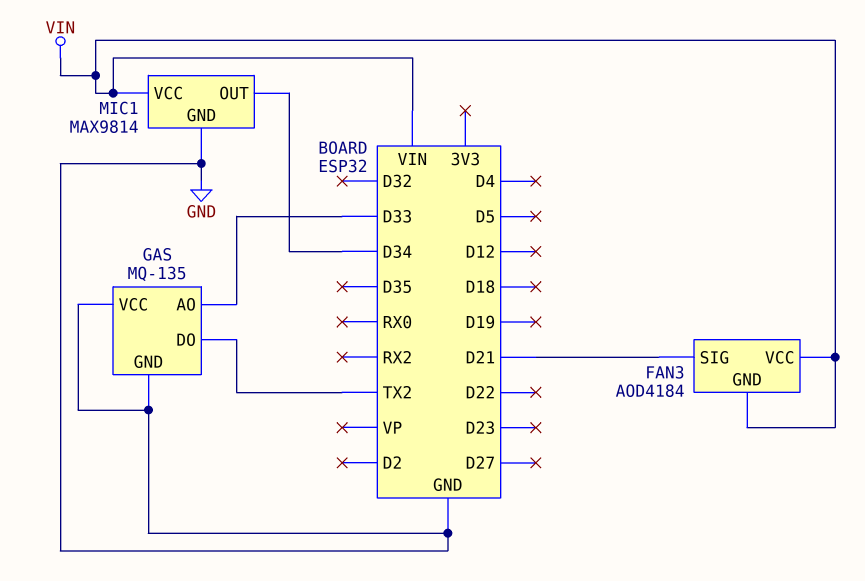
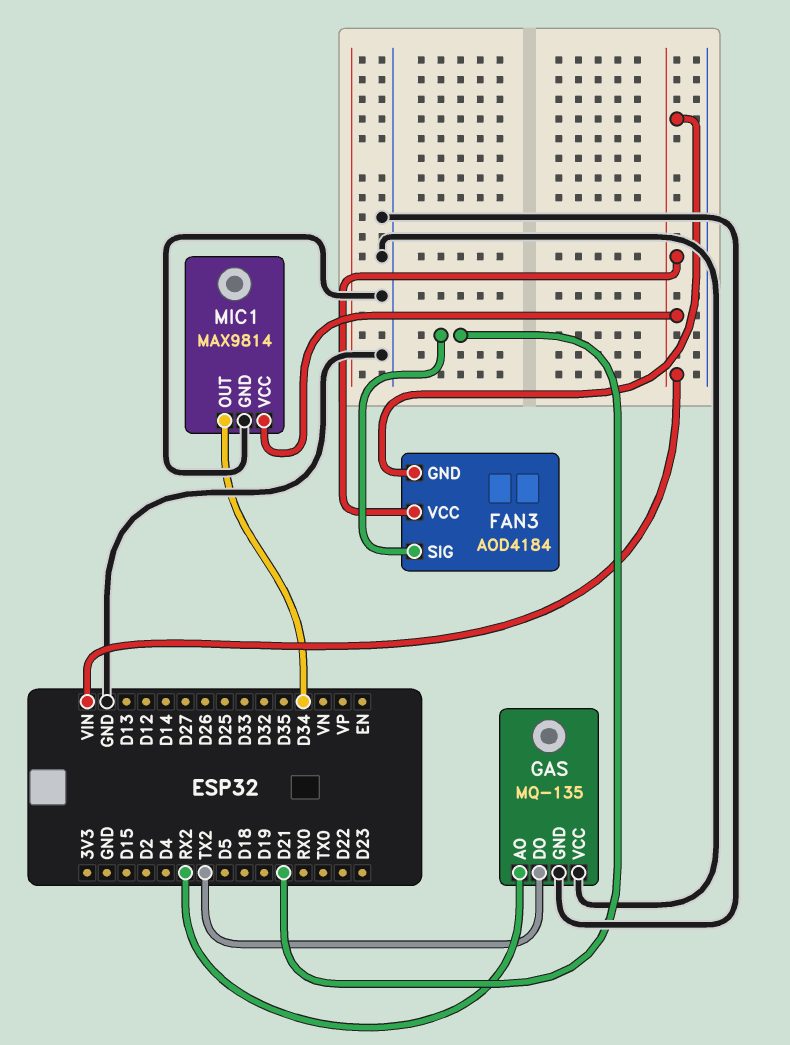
GAS pin AO: D33 -> RX2

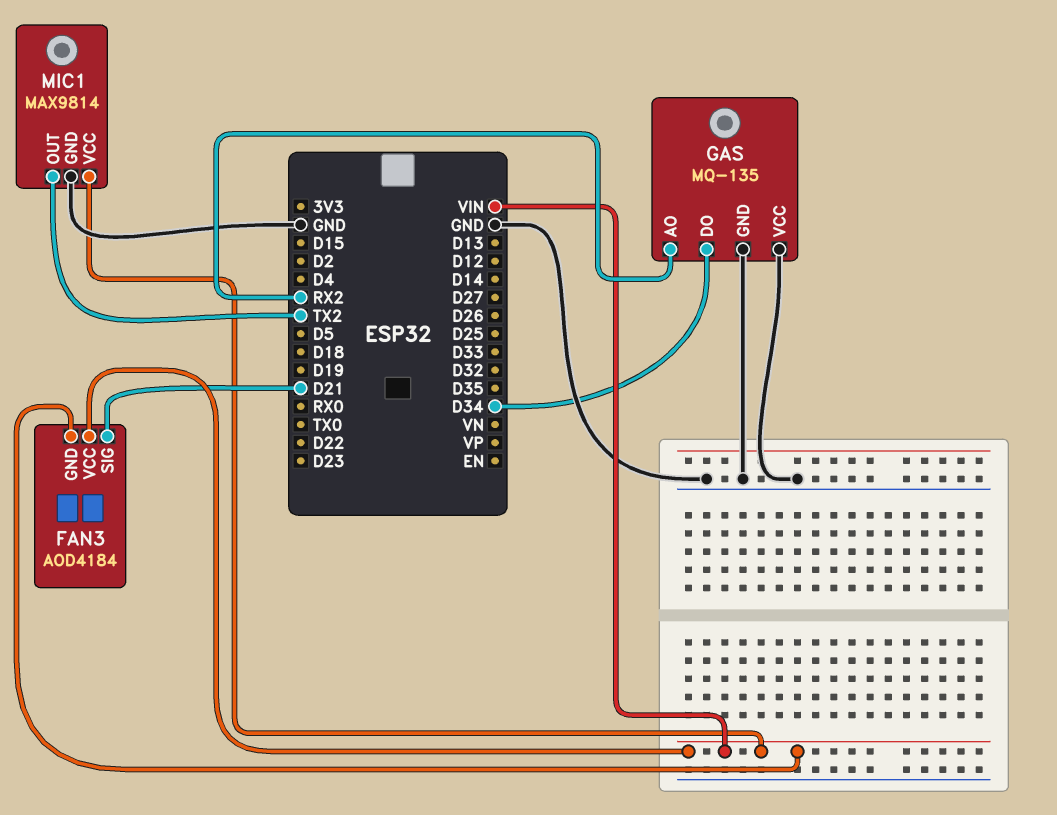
GAS pin DO: TX2 -> D34
MIC1 pin OUT: D34 -> TX2

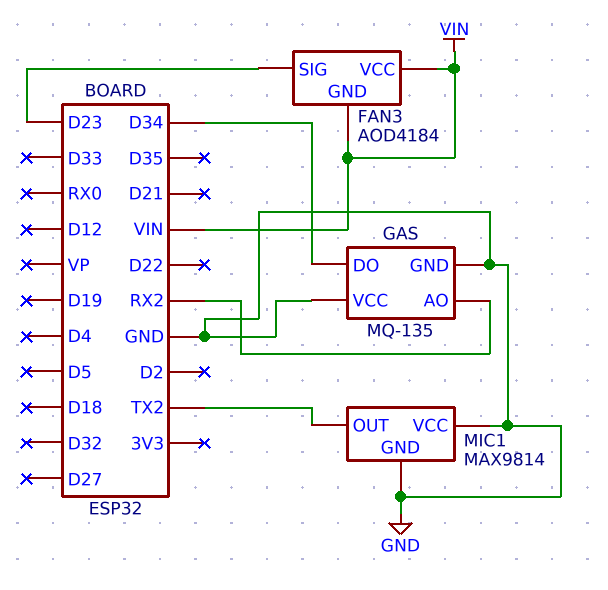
FAN3 pin SIG: D21 -> D23
MIC1 pin VCC: VIN -> GND

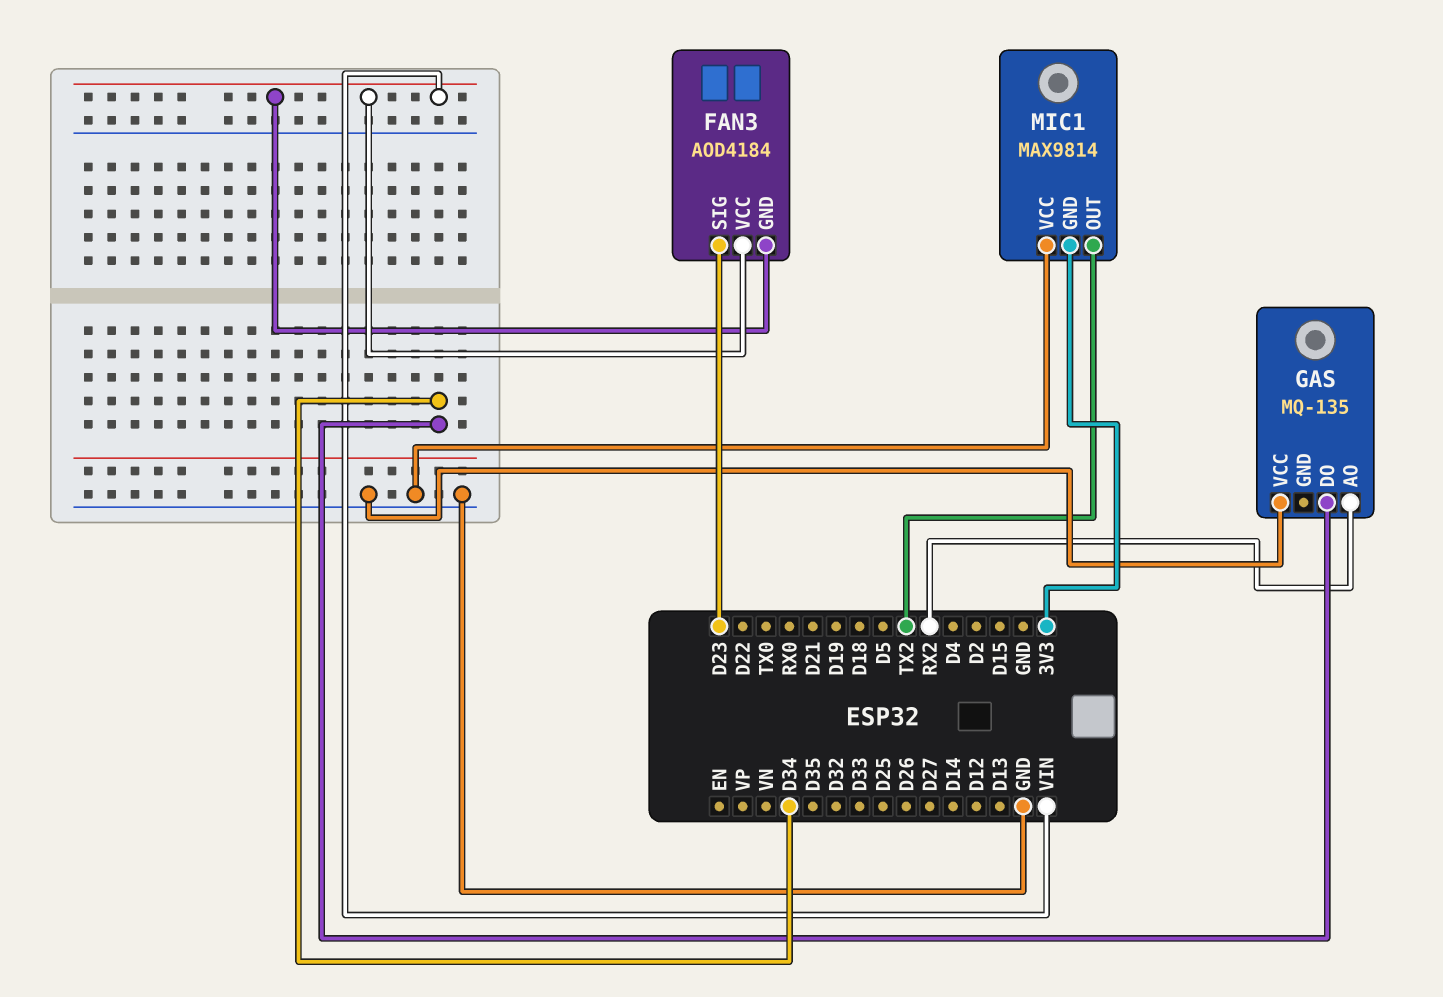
GAS pin GND: GND -> none
MIC1 pin GND: GND -> 3V3

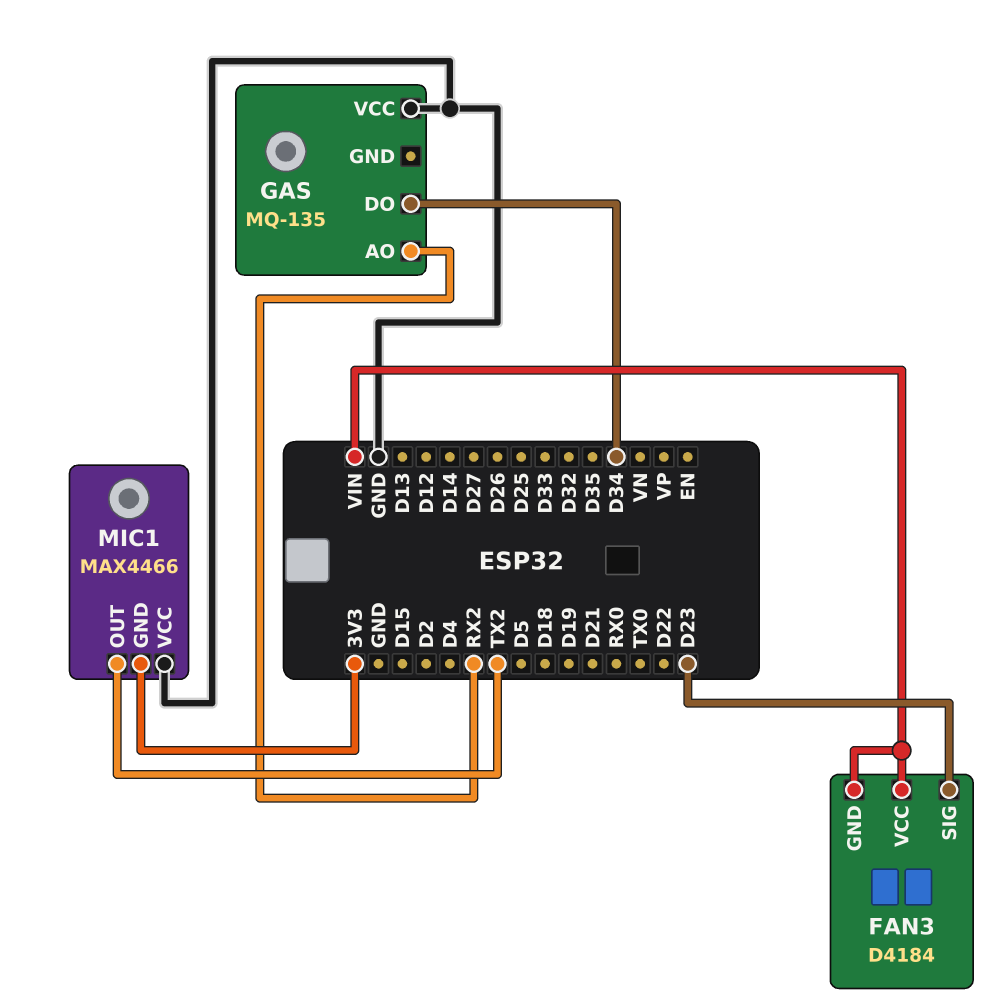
FAN3: AOD4184 -> D4184
MIC1: MAX9814 -> MAX4466

